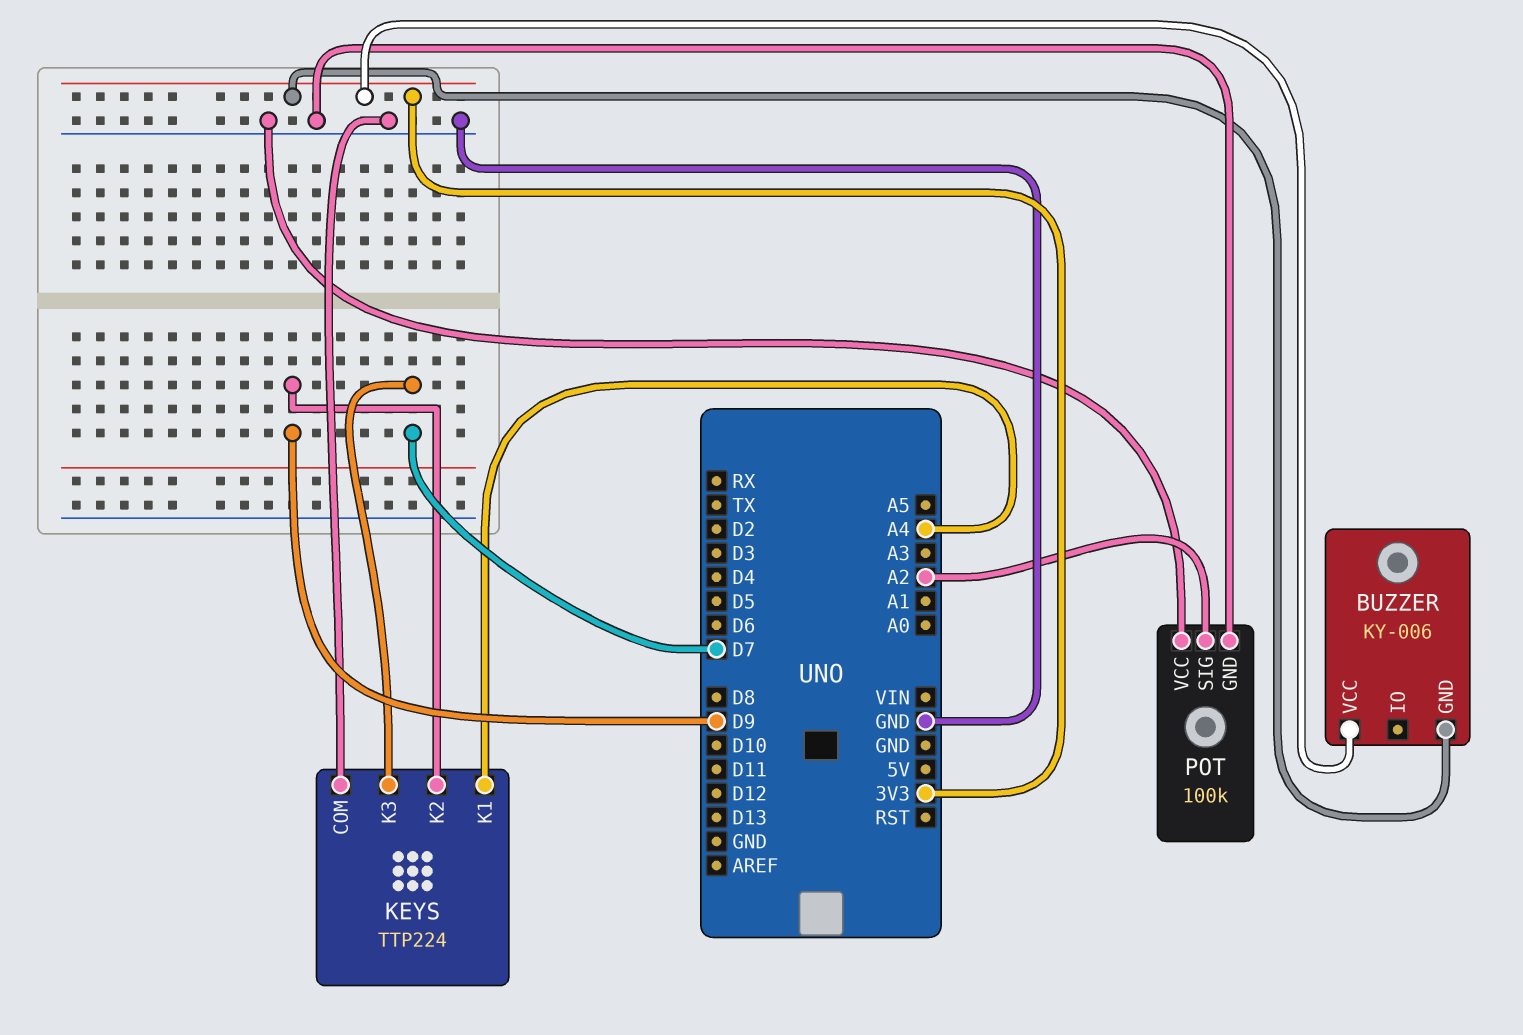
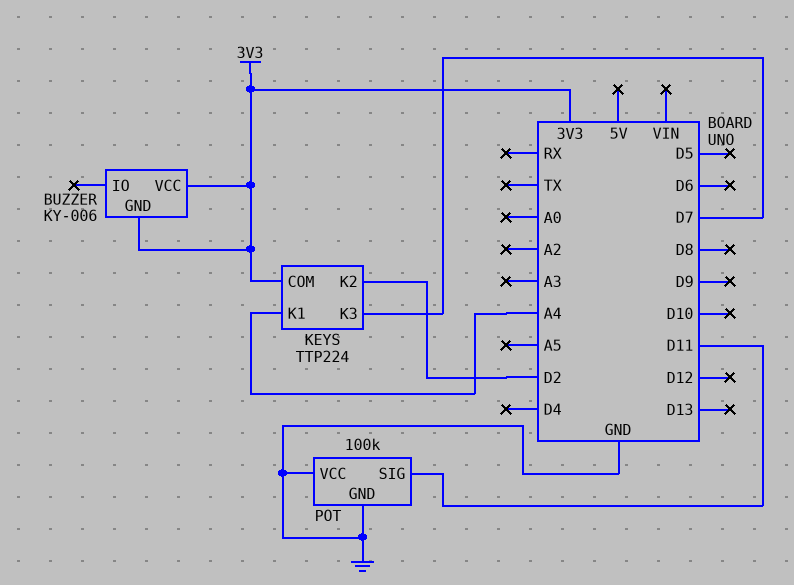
KEYS pin COM: GND -> 3V3
KEYS pin K2: D9 -> D2
POT pin SIG: A2 -> D11

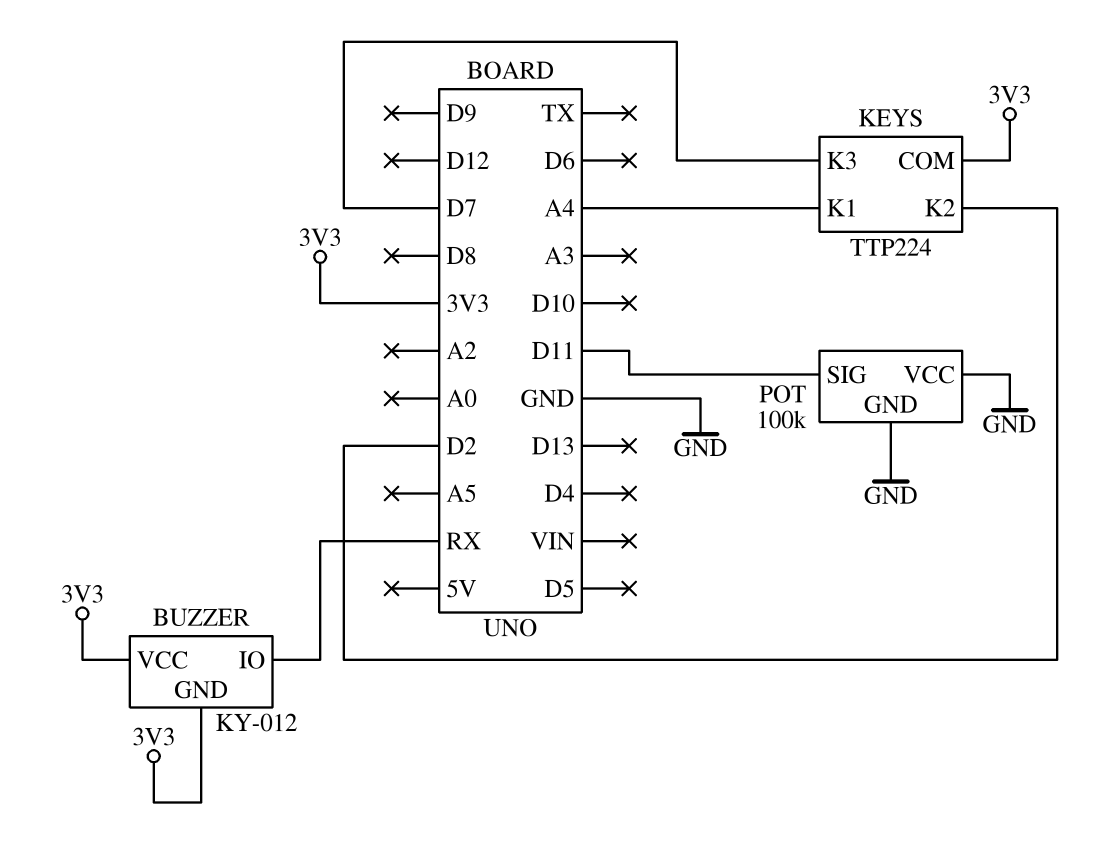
BUZZER: KY-006 -> KY-012
BUZZER pin IO: none -> RX

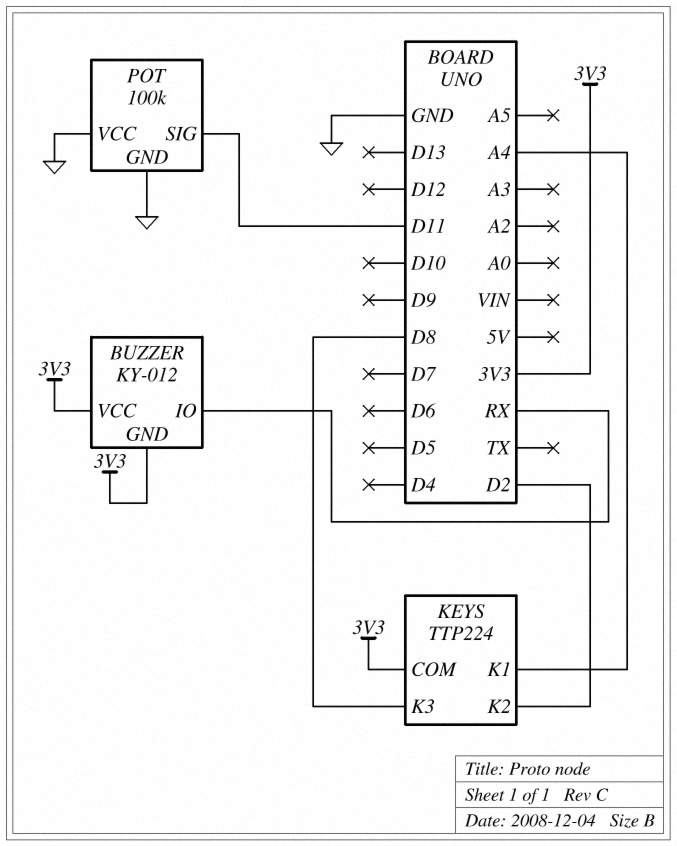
KEYS pin K3: D7 -> D8

